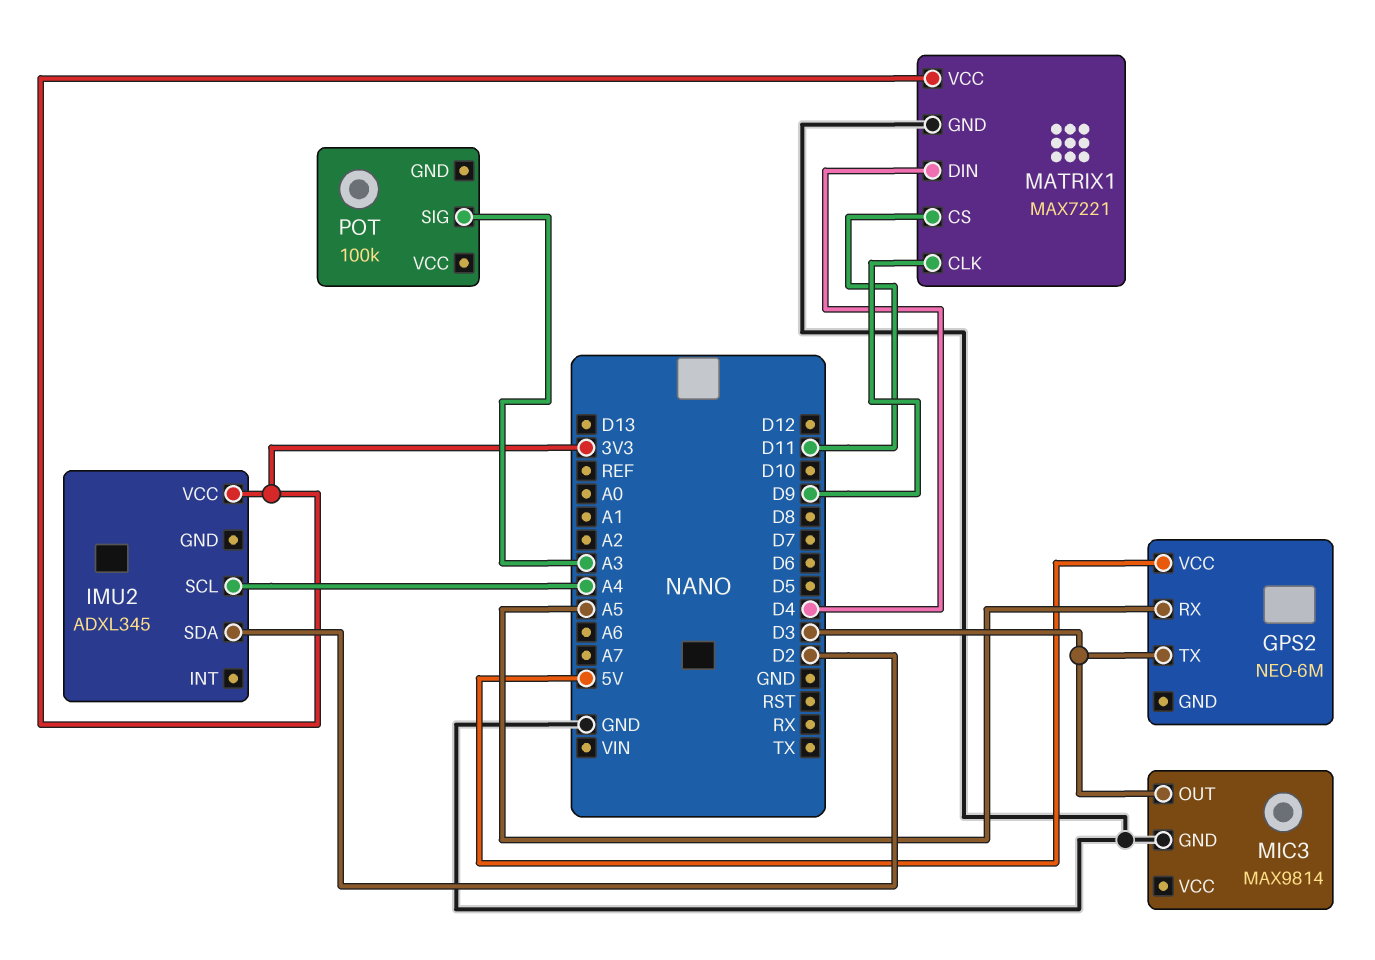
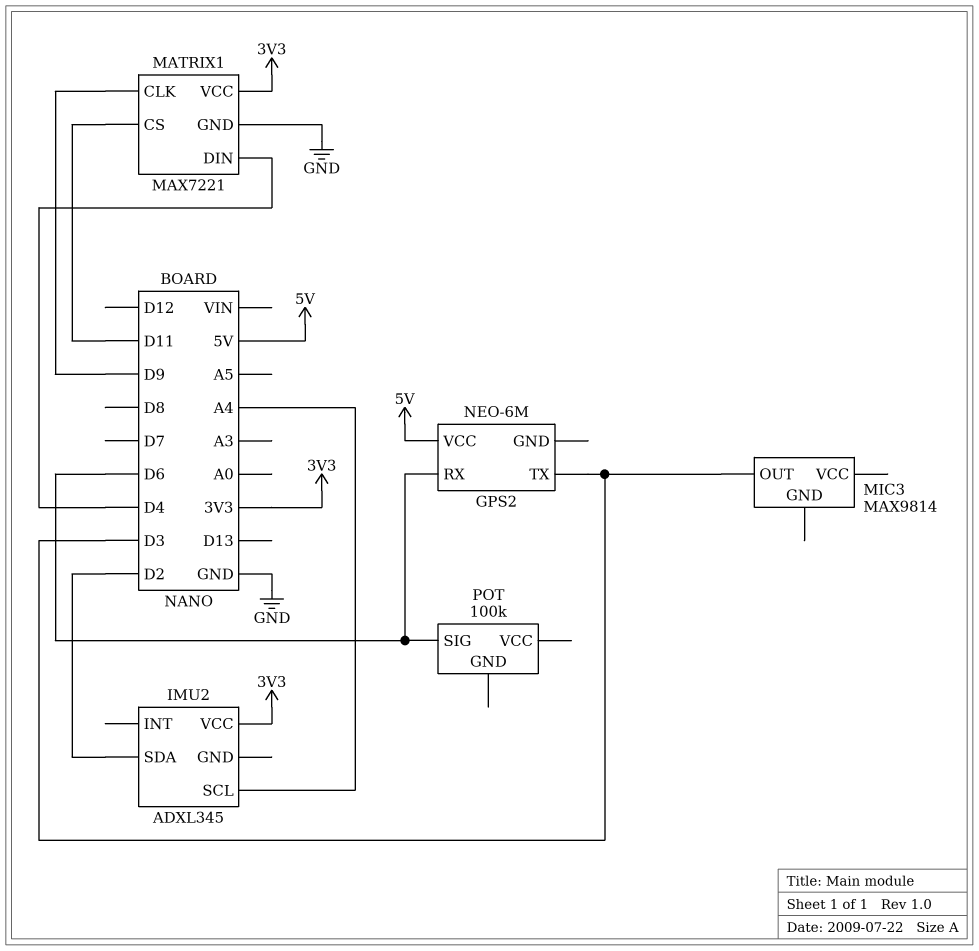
GPS2 pin RX: A5 -> D6
MIC3 pin GND: GND -> none
POT pin SIG: A3 -> D6

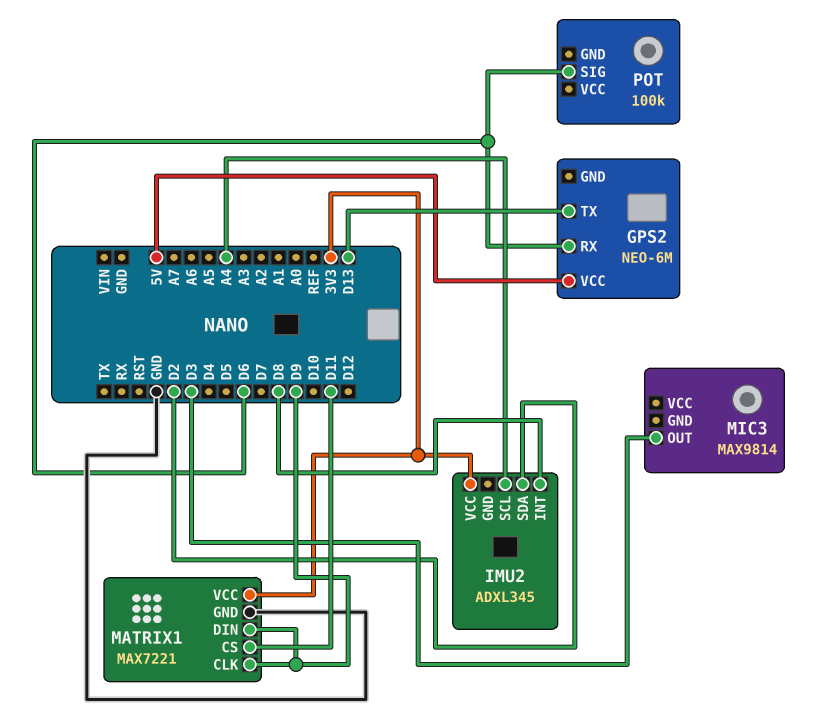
GPS2 pin TX: D3 -> D13
IMU2 pin INT: none -> D8
MATRIX1 pin DIN: D4 -> D9

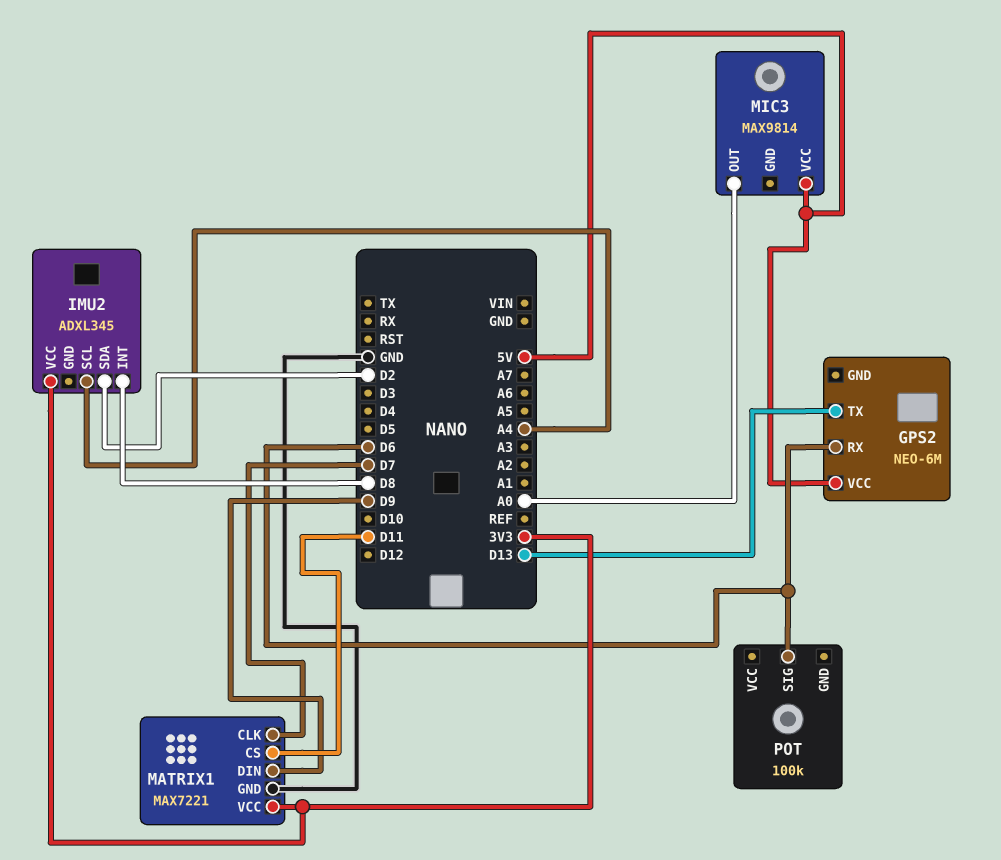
MATRIX1 pin CLK: D9 -> D7
MIC3 pin OUT: D3 -> A0
MIC3 pin VCC: none -> 5V

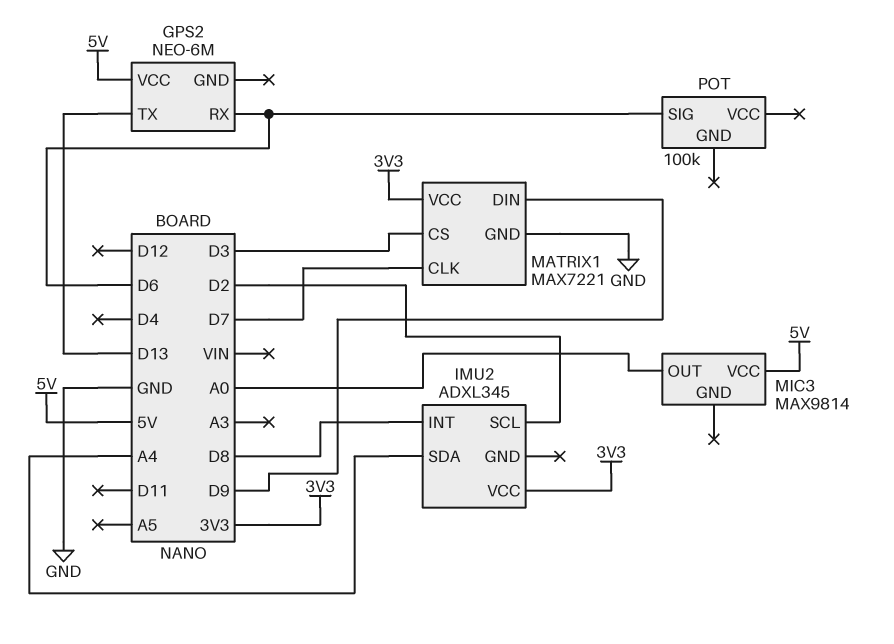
IMU2 pin SCL: A4 -> D2
IMU2 pin SDA: D2 -> A4
MATRIX1 pin CS: D11 -> D3

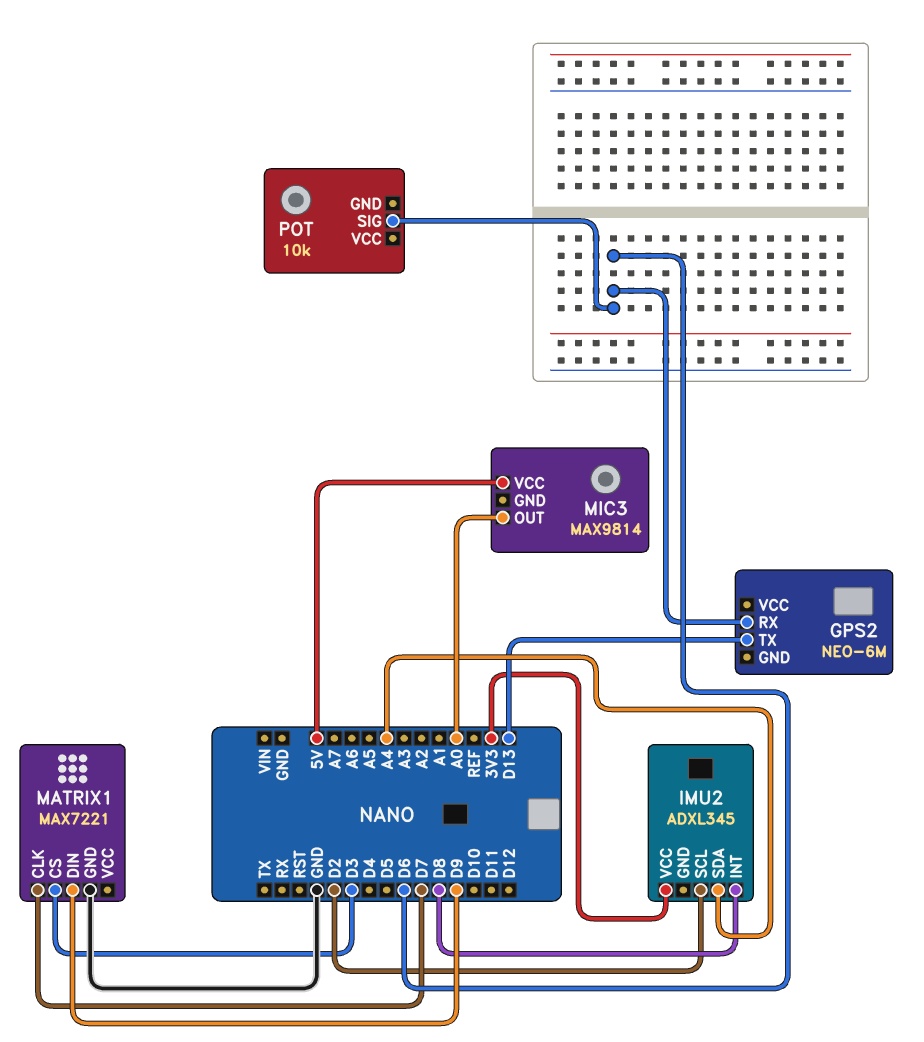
GPS2 pin VCC: 5V -> none
MATRIX1 pin VCC: 3V3 -> none
POT: 100k -> 10k

